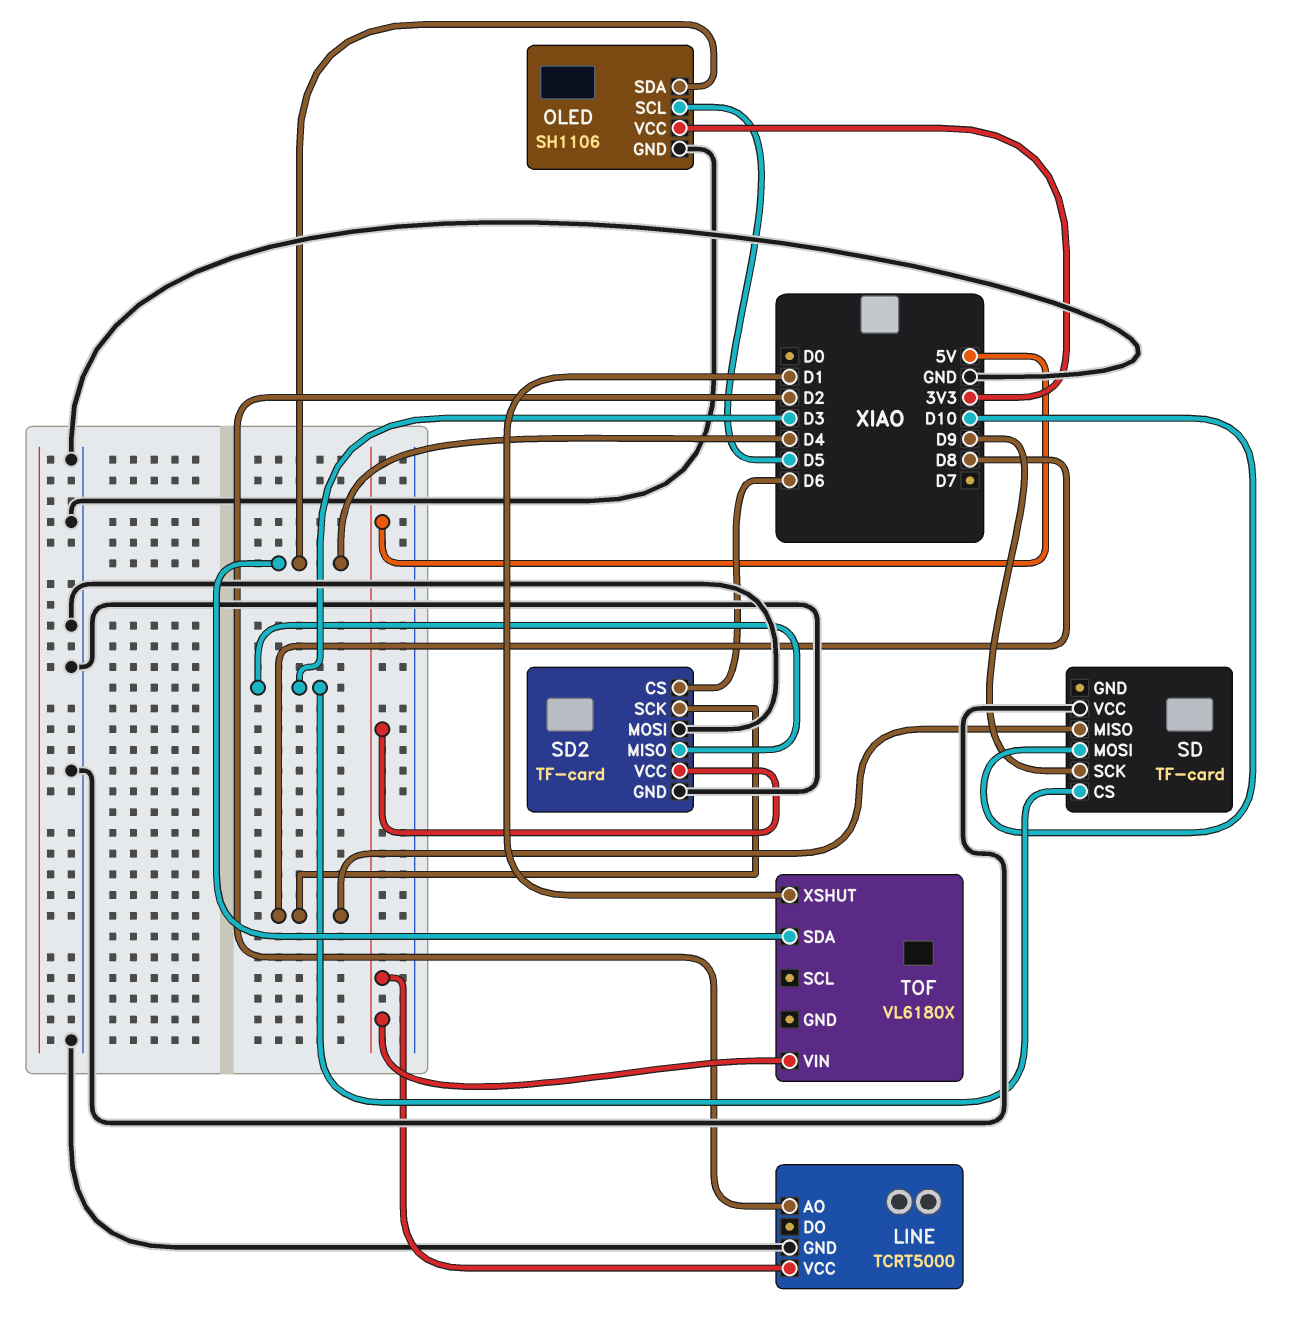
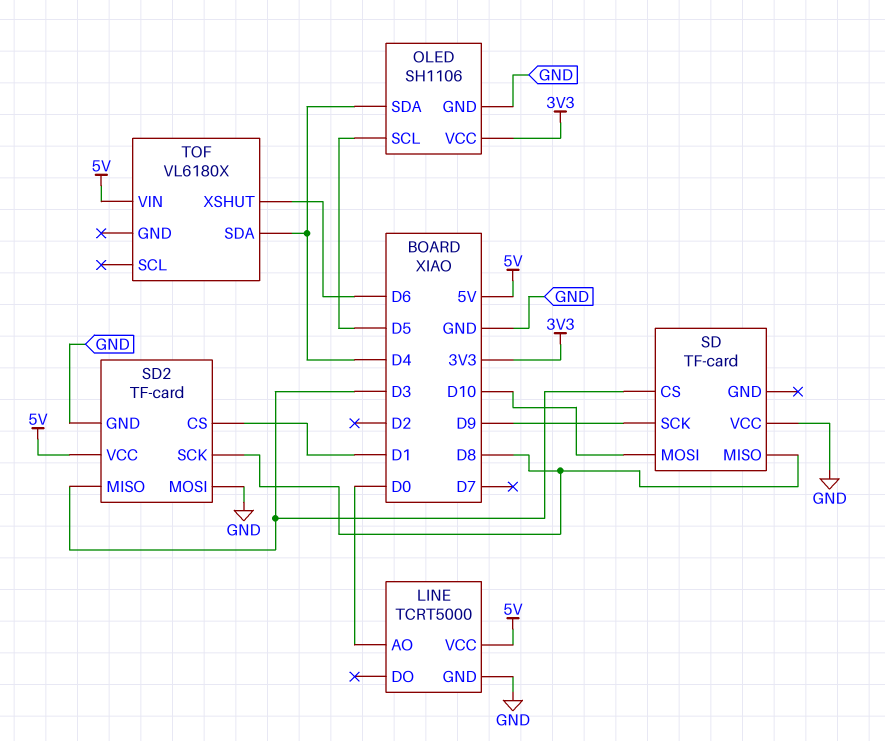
LINE pin AO: D2 -> D0
SD2 pin CS: D6 -> D1
TOF pin XSHUT: D1 -> D6

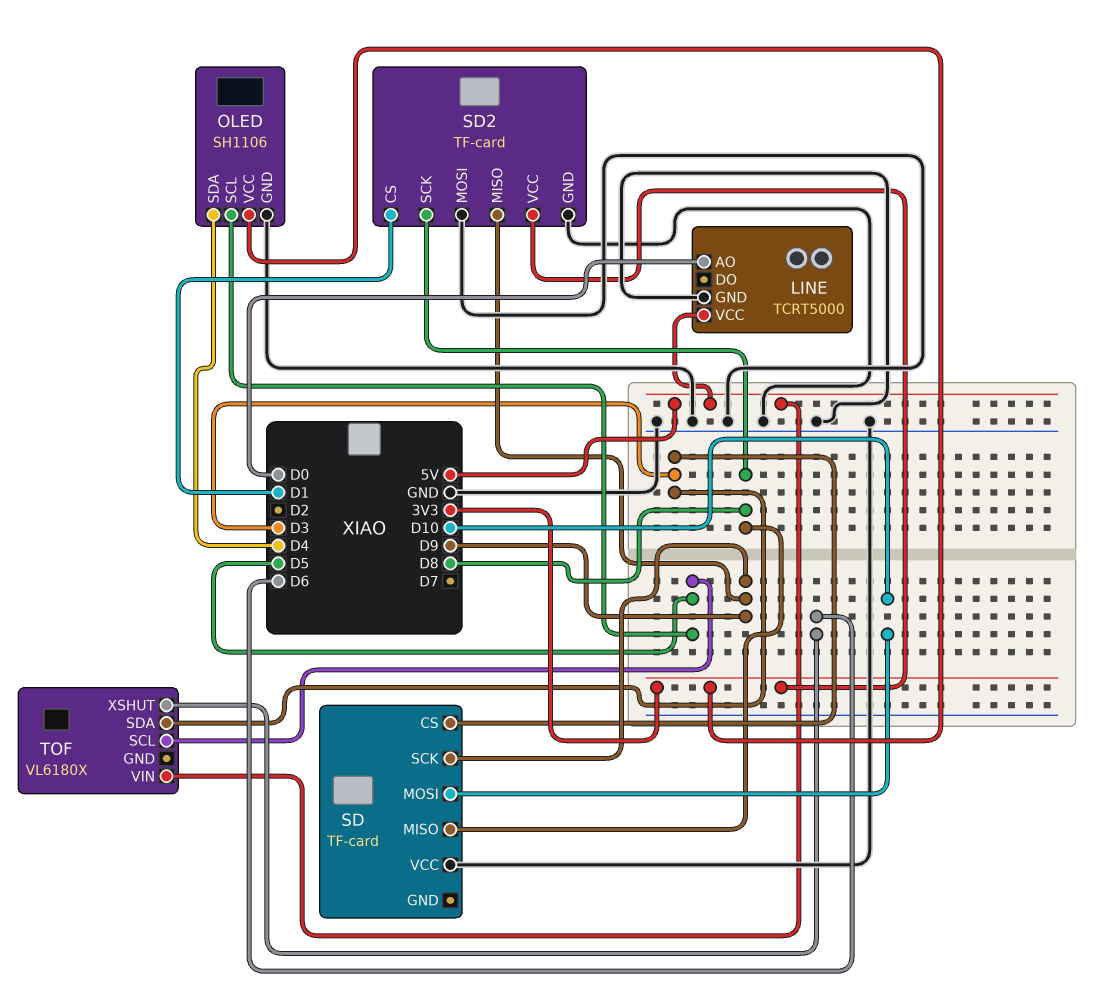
SD2 pin MISO: D3 -> D9
SD2 pin VCC: 5V -> 3V3
TOF pin SCL: none -> D5
TOF pin SDA: D4 -> D3

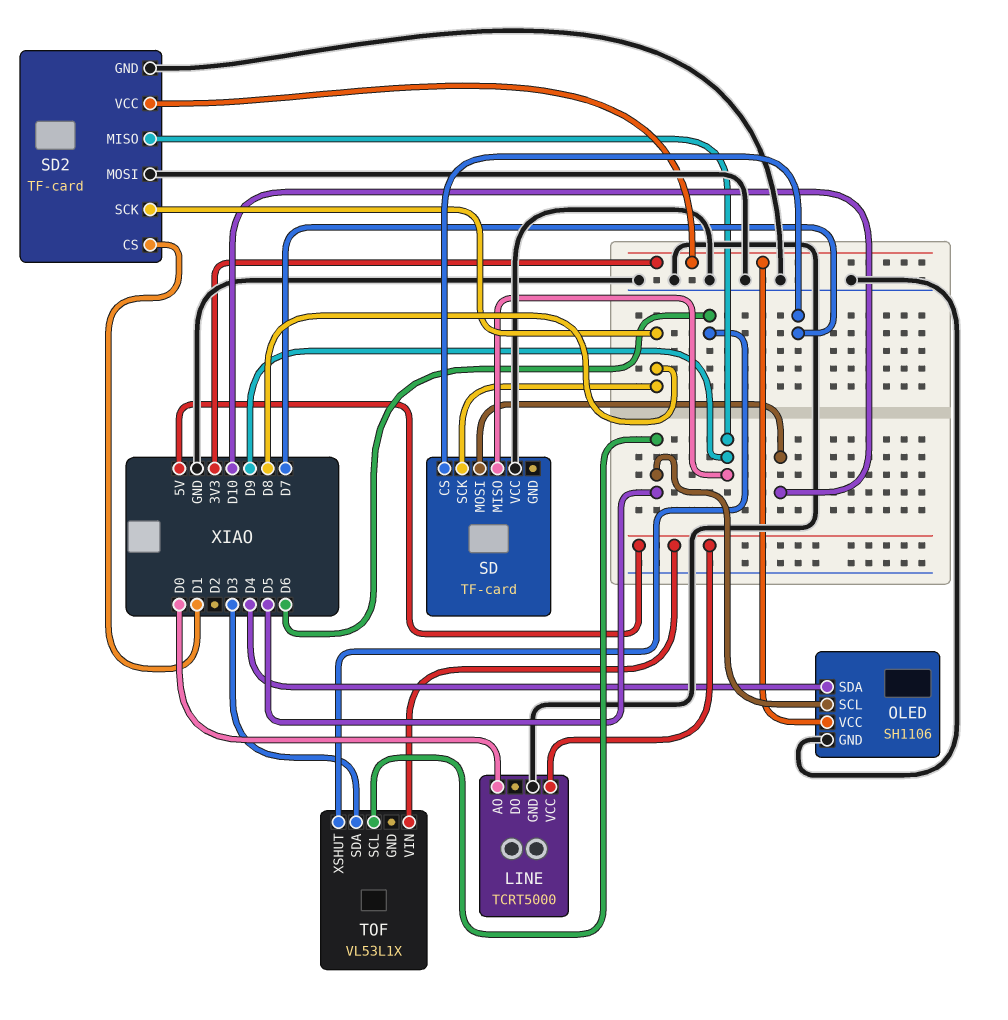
SD pin CS: D3 -> D7
SD pin MISO: D8 -> D9
SD pin SCK: D9 -> D8
TOF: VL6180X -> VL53L1X

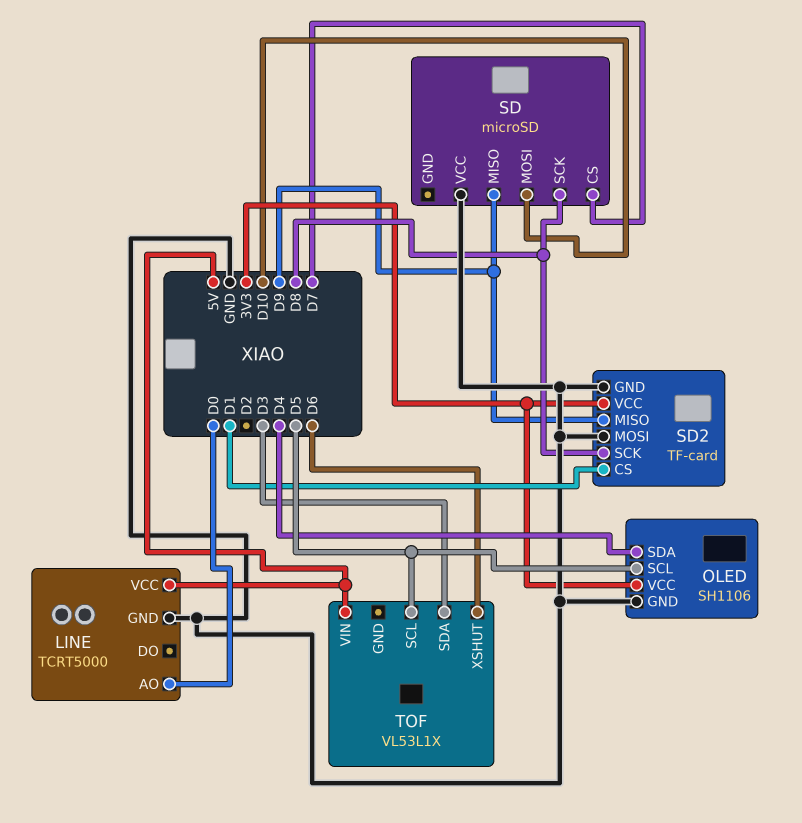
SD: TF-card -> microSD

